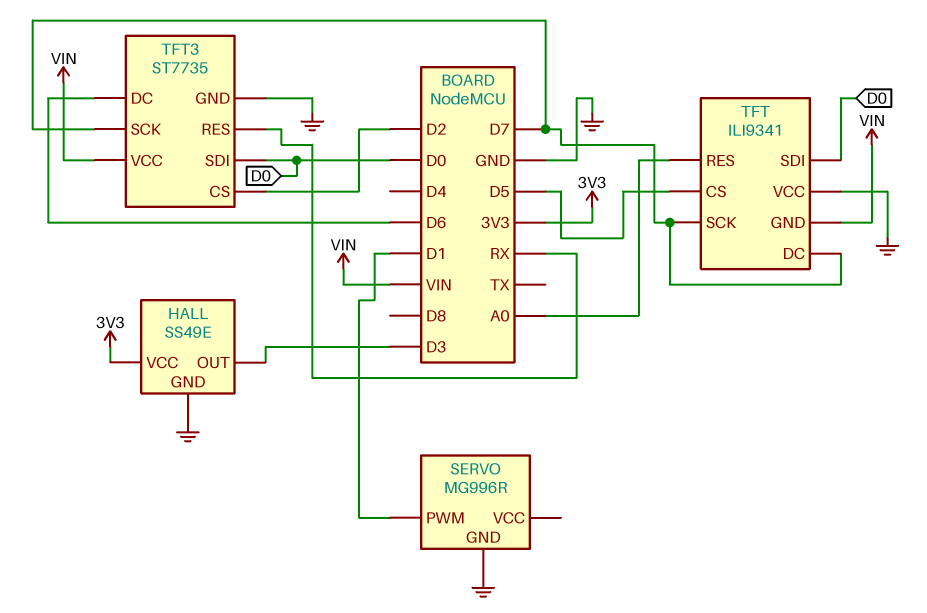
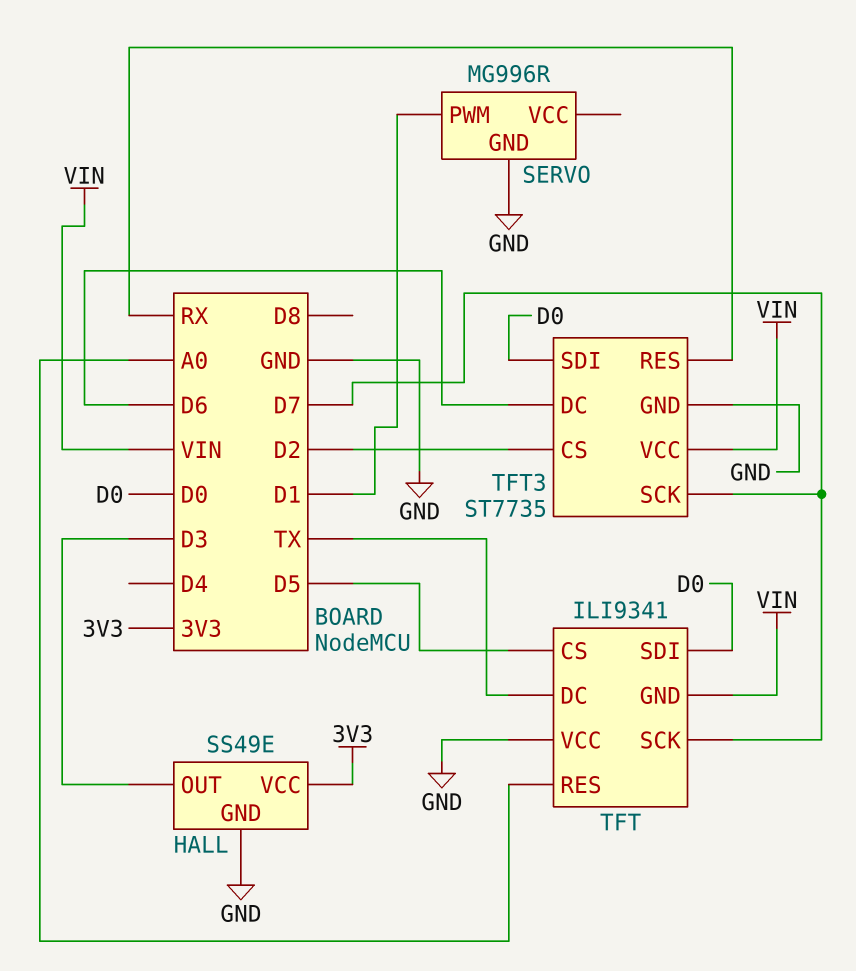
TFT pin DC: D7 -> TX

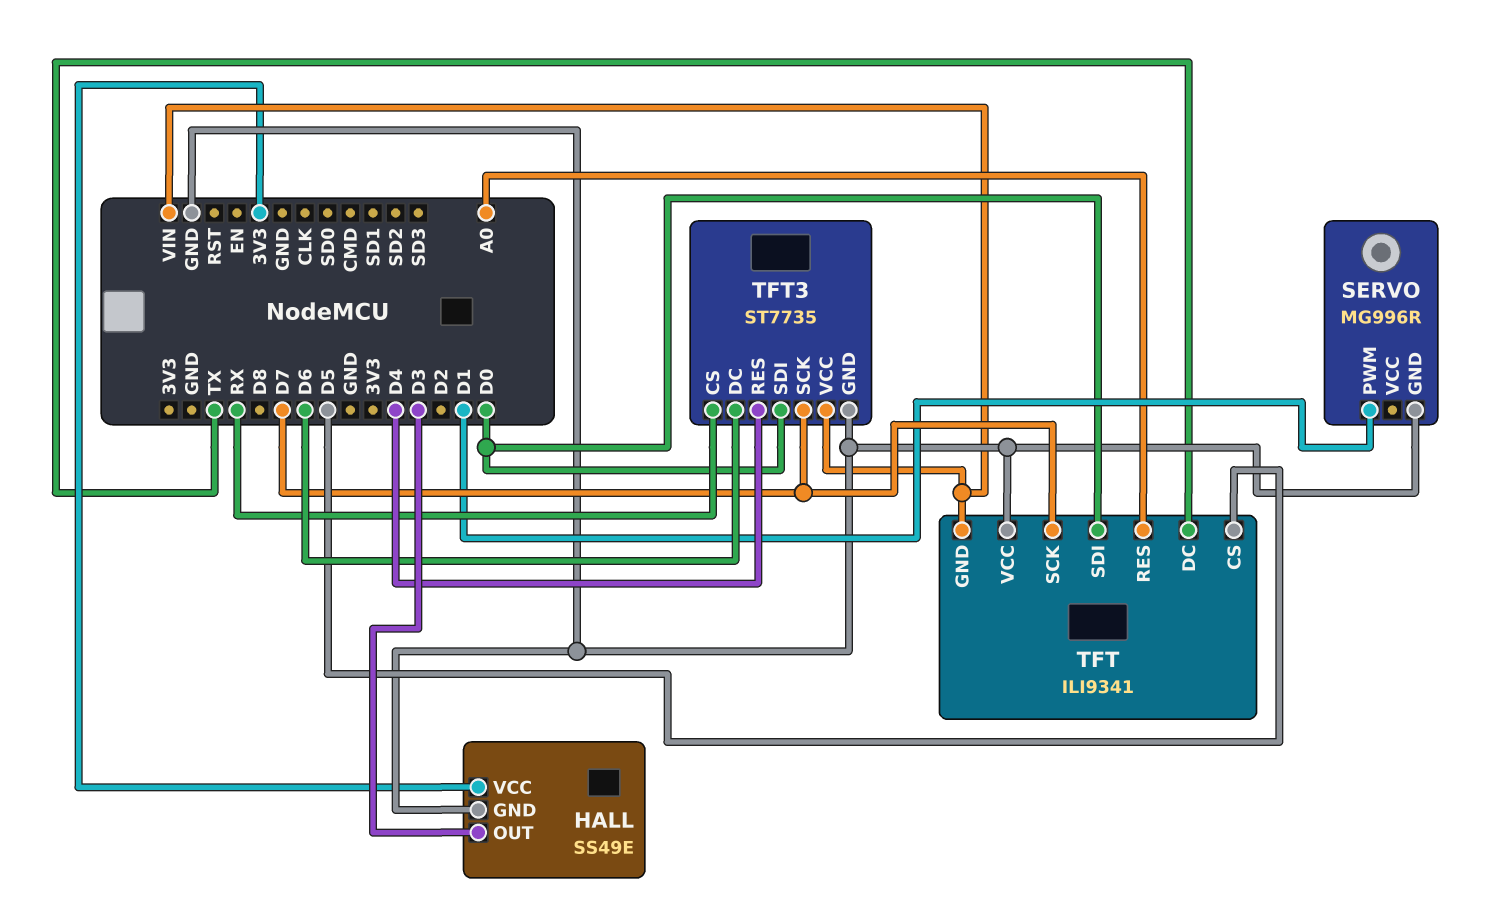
TFT3 pin CS: D2 -> RX
TFT3 pin RES: RX -> D4

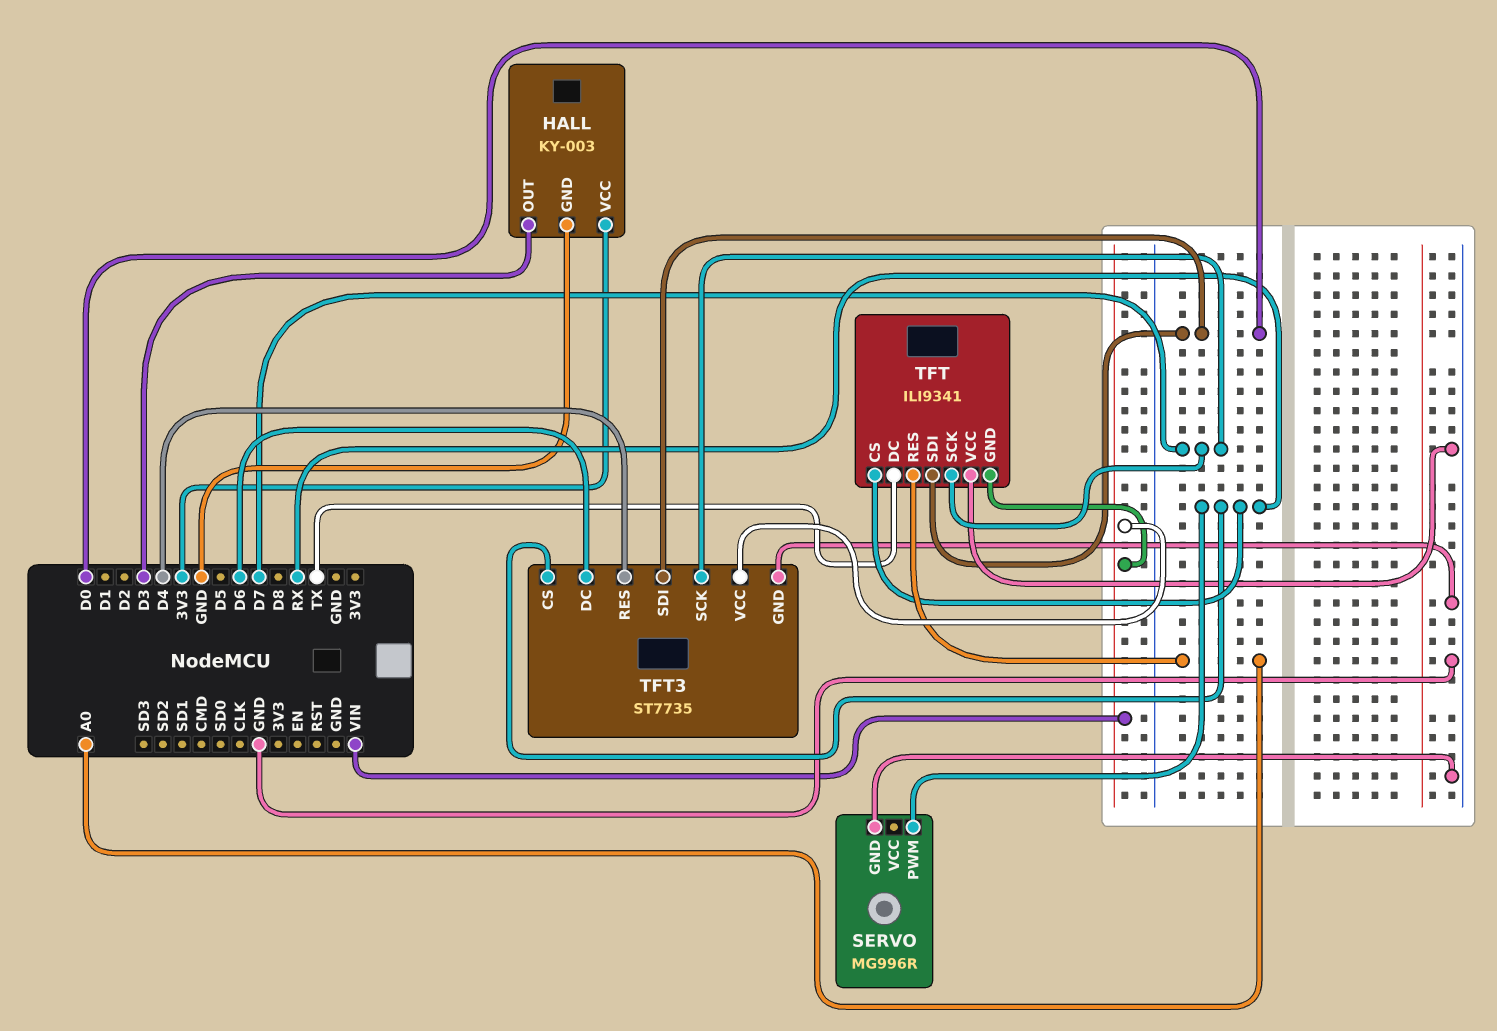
HALL: SS49E -> KY-003
SERVO pin PWM: D1 -> RX
TFT pin CS: D5 -> RX

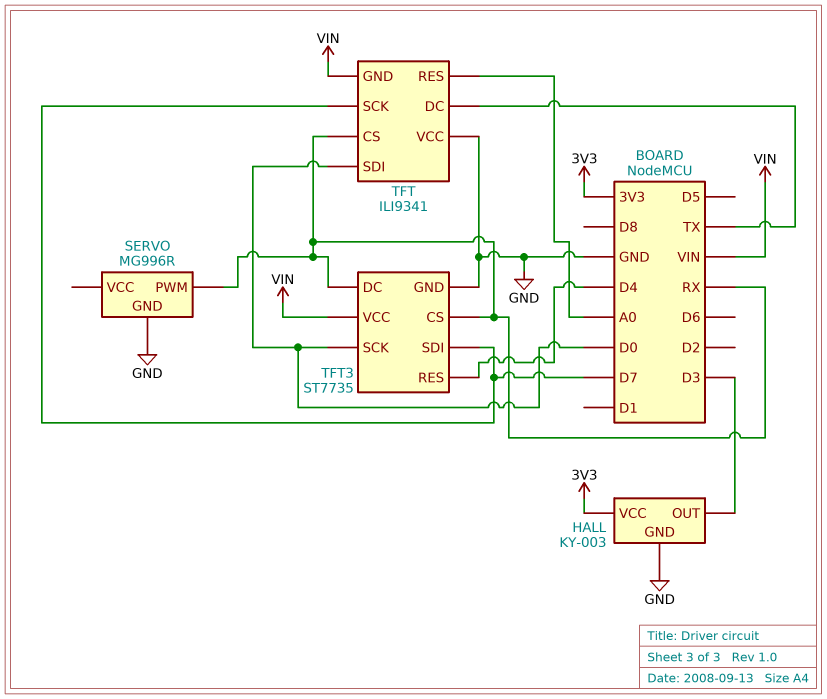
TFT3 pin DC: D6 -> RX
TFT3 pin SCK: D7 -> D0
TFT3 pin SDI: D0 -> D7

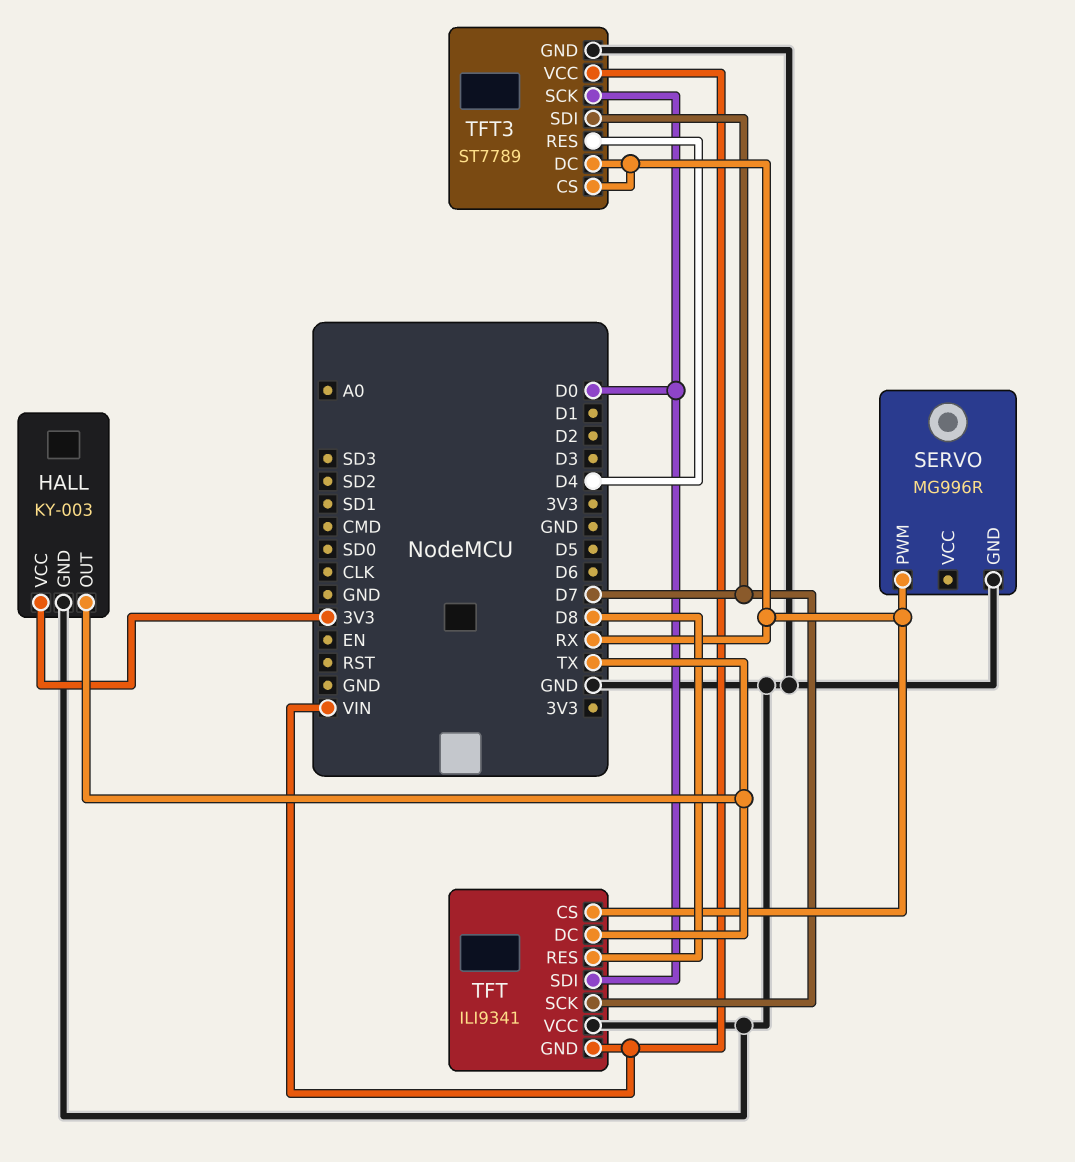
HALL pin OUT: D3 -> TX
TFT pin RES: A0 -> D8
TFT3: ST7735 -> ST7789

